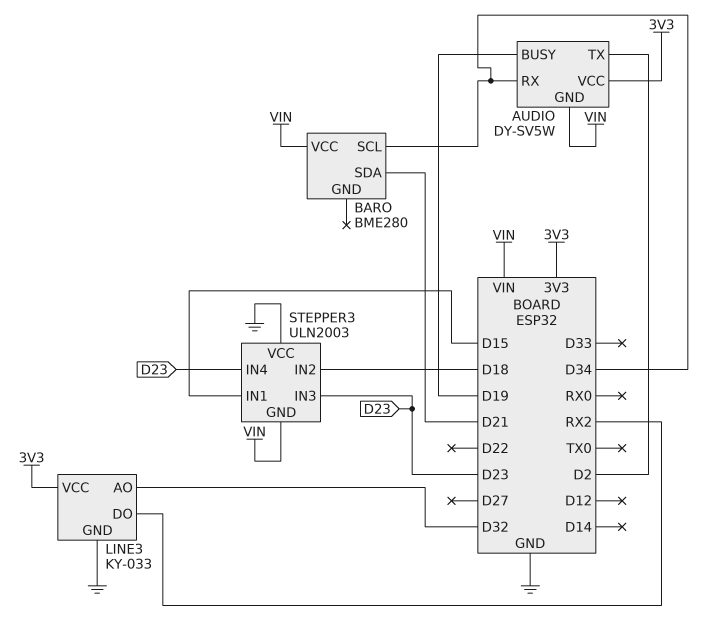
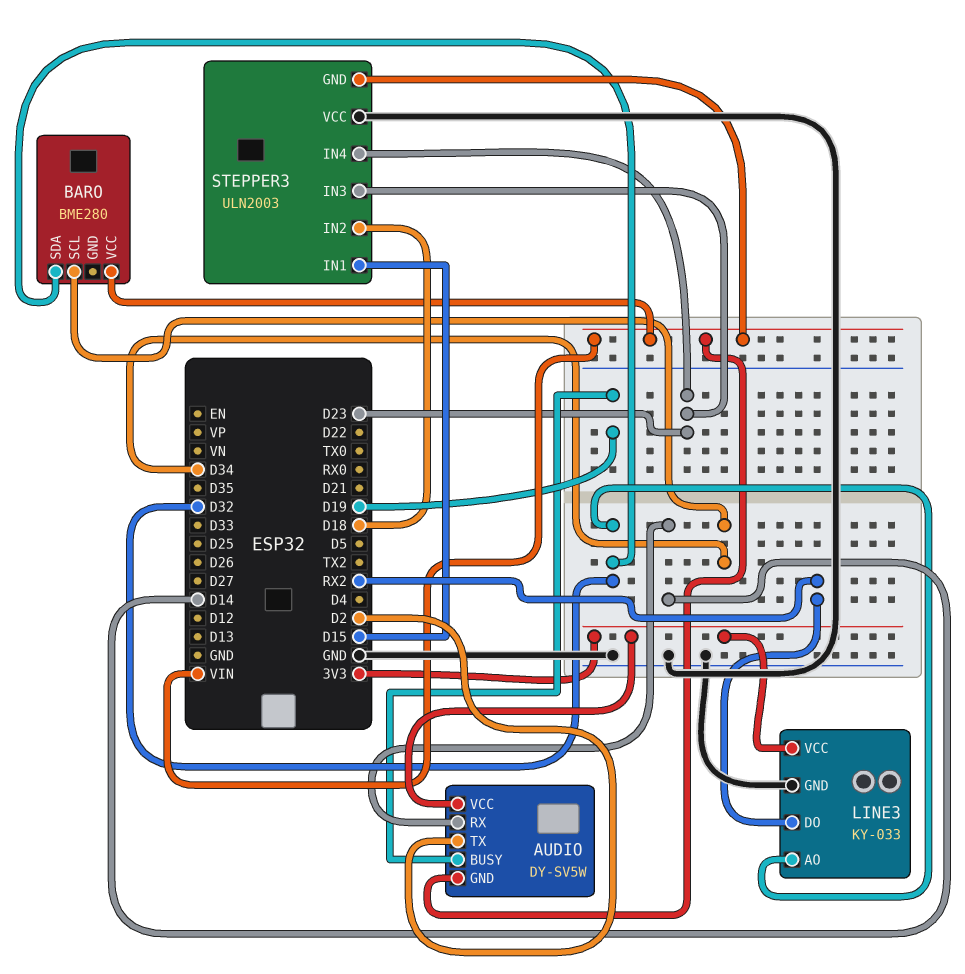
AUDIO pin RX: D34 -> D14
BARO pin SDA: D21 -> D32

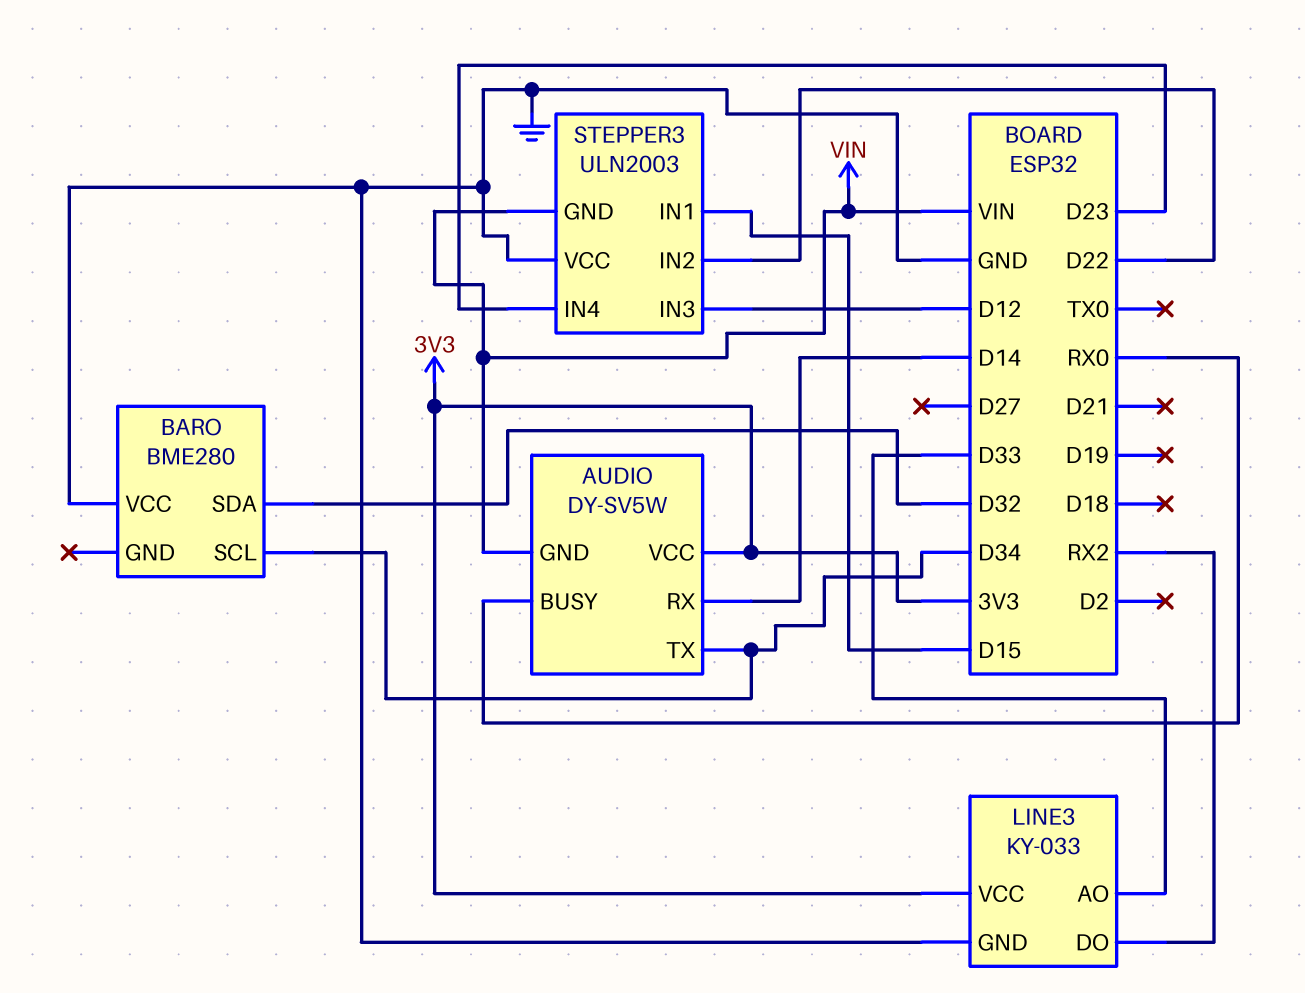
AUDIO pin BUSY: D19 -> RX0
AUDIO pin TX: D2 -> D34
BARO pin VCC: VIN -> GND
LINE3 pin AO: D32 -> D33
STEPPER3 pin IN2: D18 -> D22
STEPPER3 pin IN3: D23 -> D12

